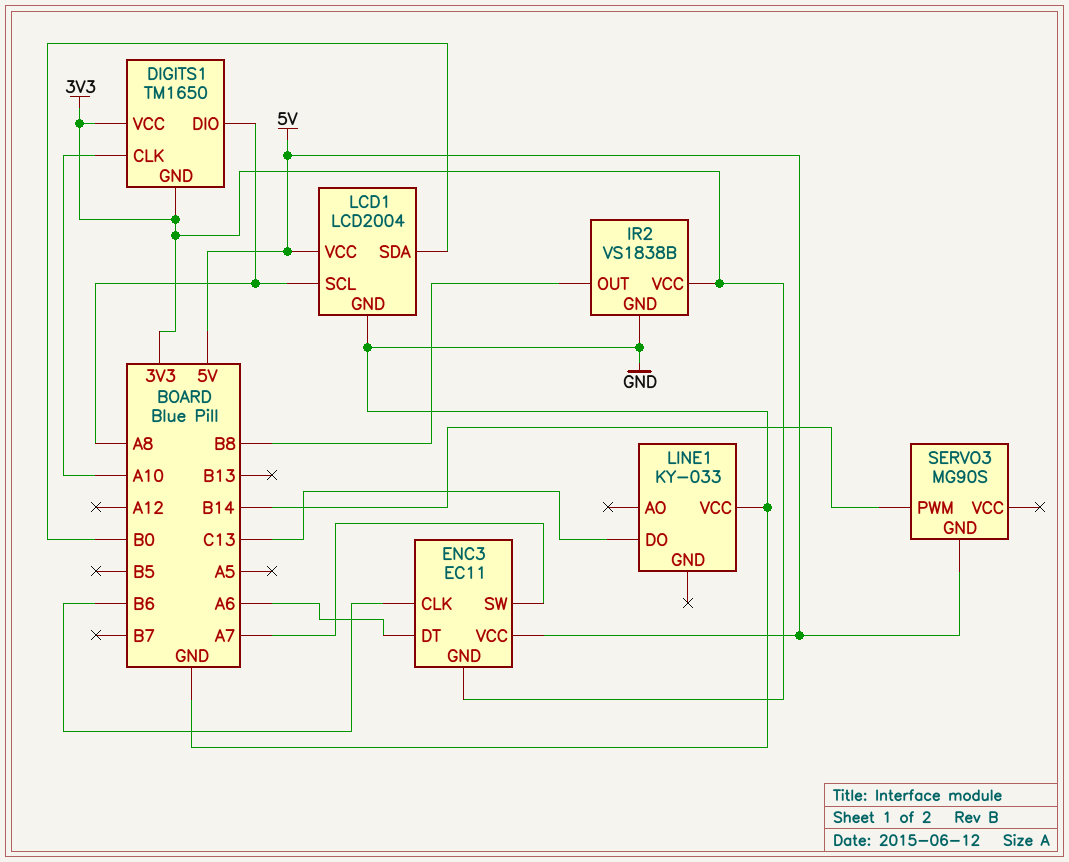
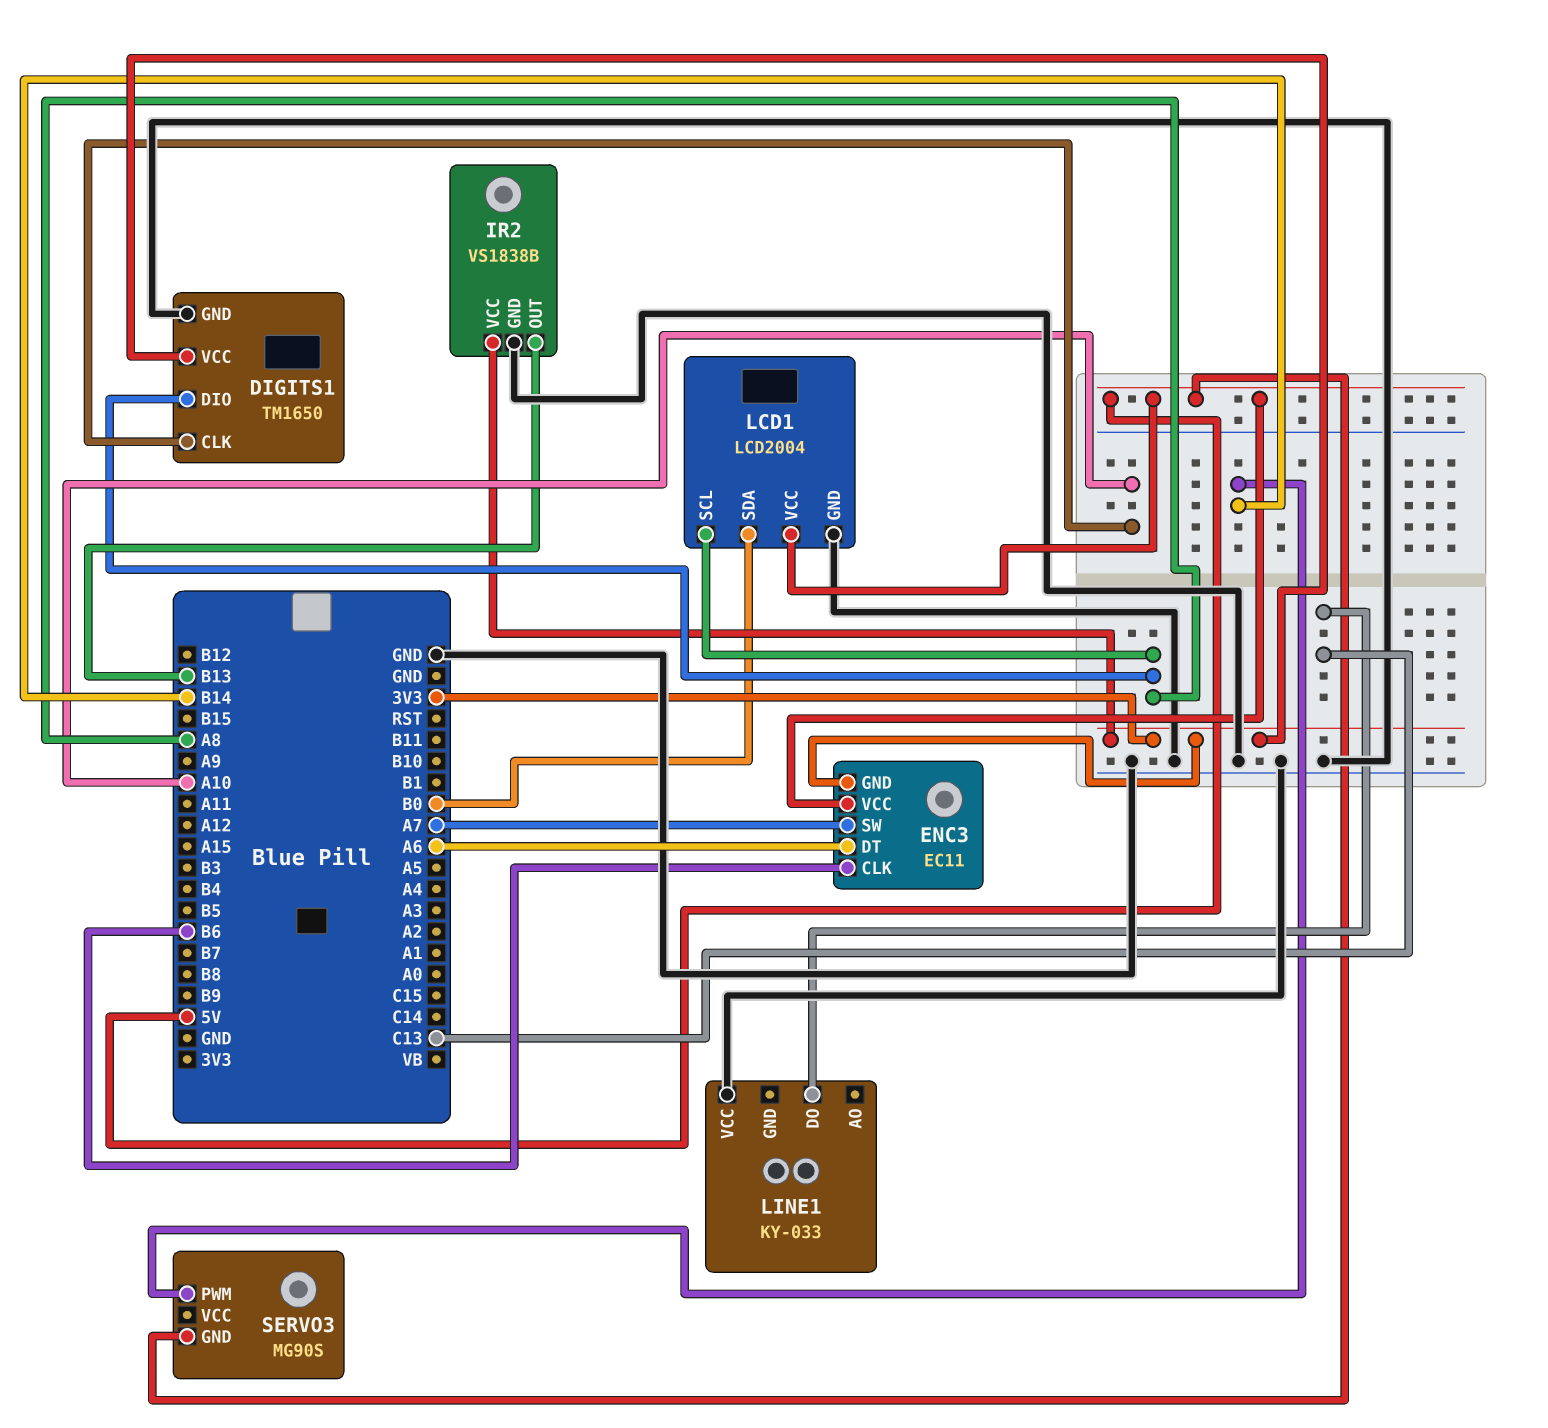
DIGITS1 pin GND: 3V3 -> GND
IR2 pin OUT: B8 -> B13

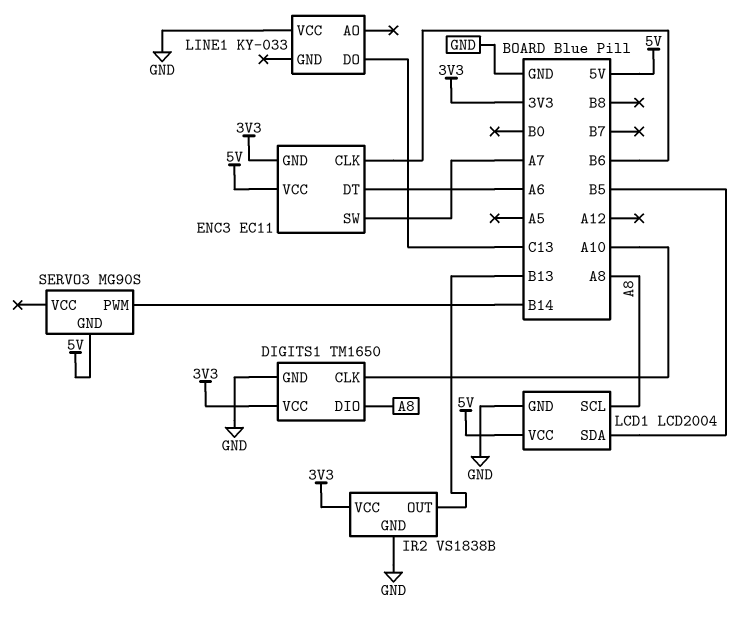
LCD1 pin SDA: B0 -> B5

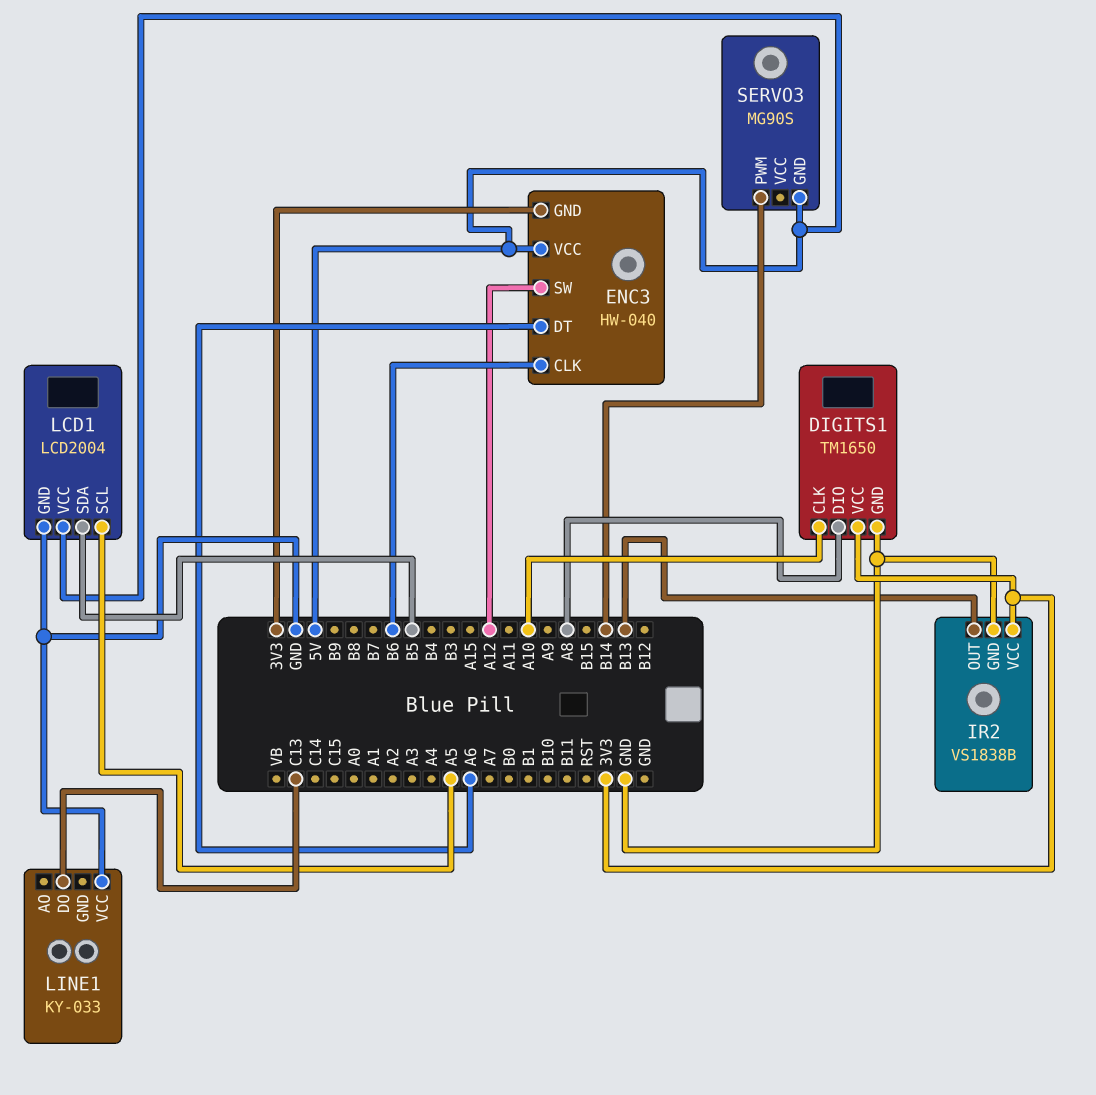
ENC3: EC11 -> HW-040
ENC3 pin SW: A7 -> A12
LCD1 pin SCL: A8 -> A5

